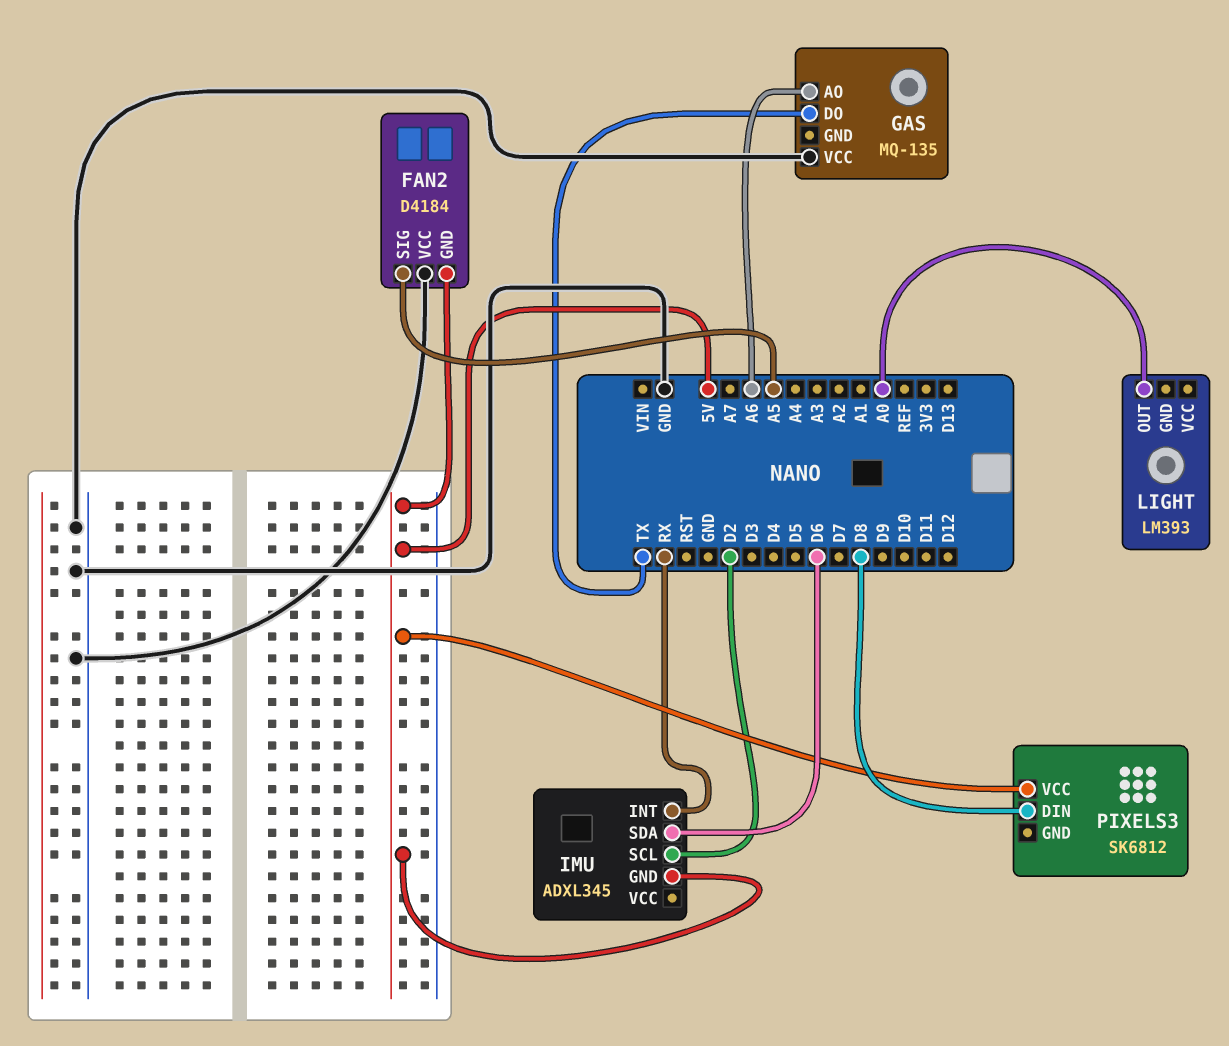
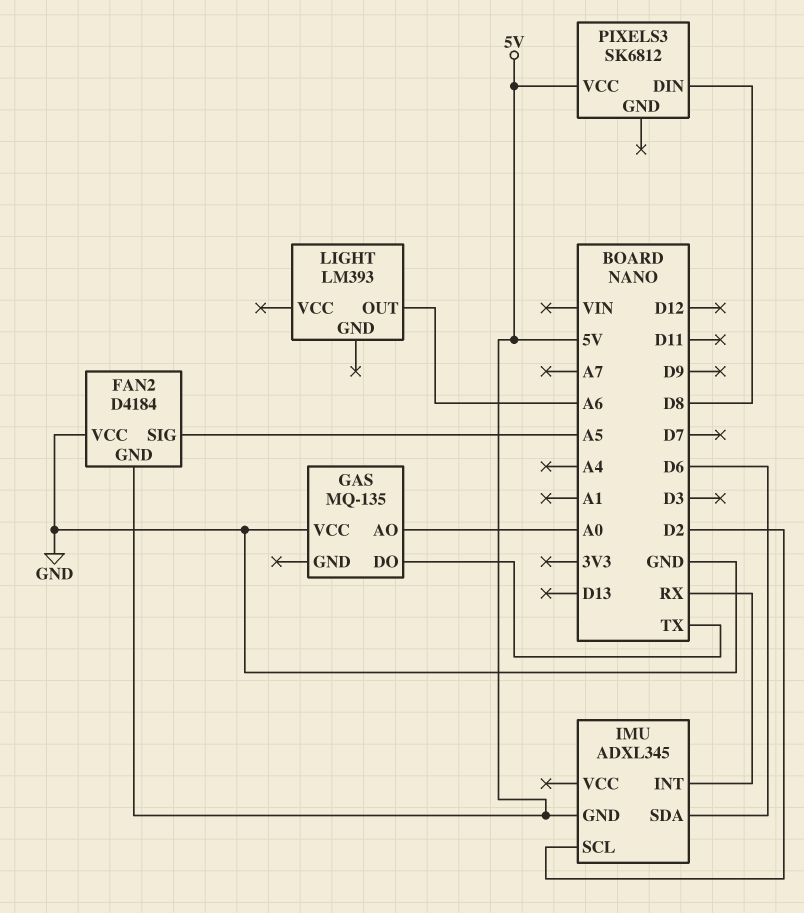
GAS pin AO: A6 -> A0
LIGHT pin OUT: A0 -> A6

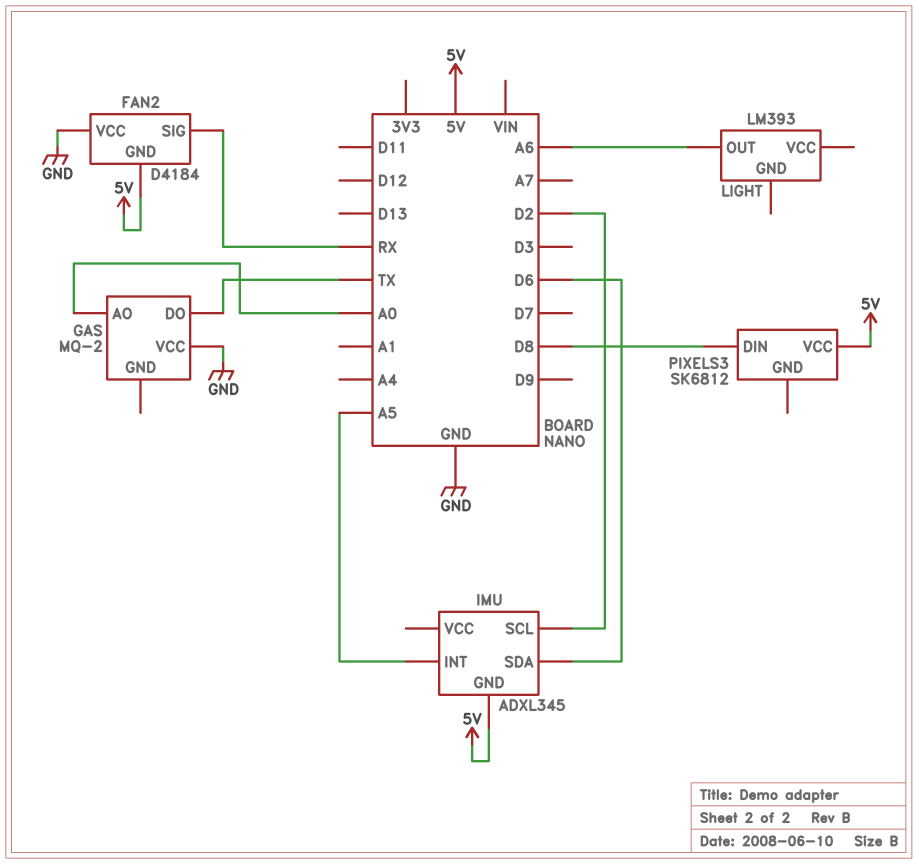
FAN2 pin SIG: A5 -> RX
GAS: MQ-135 -> MQ-2
IMU pin INT: RX -> A5

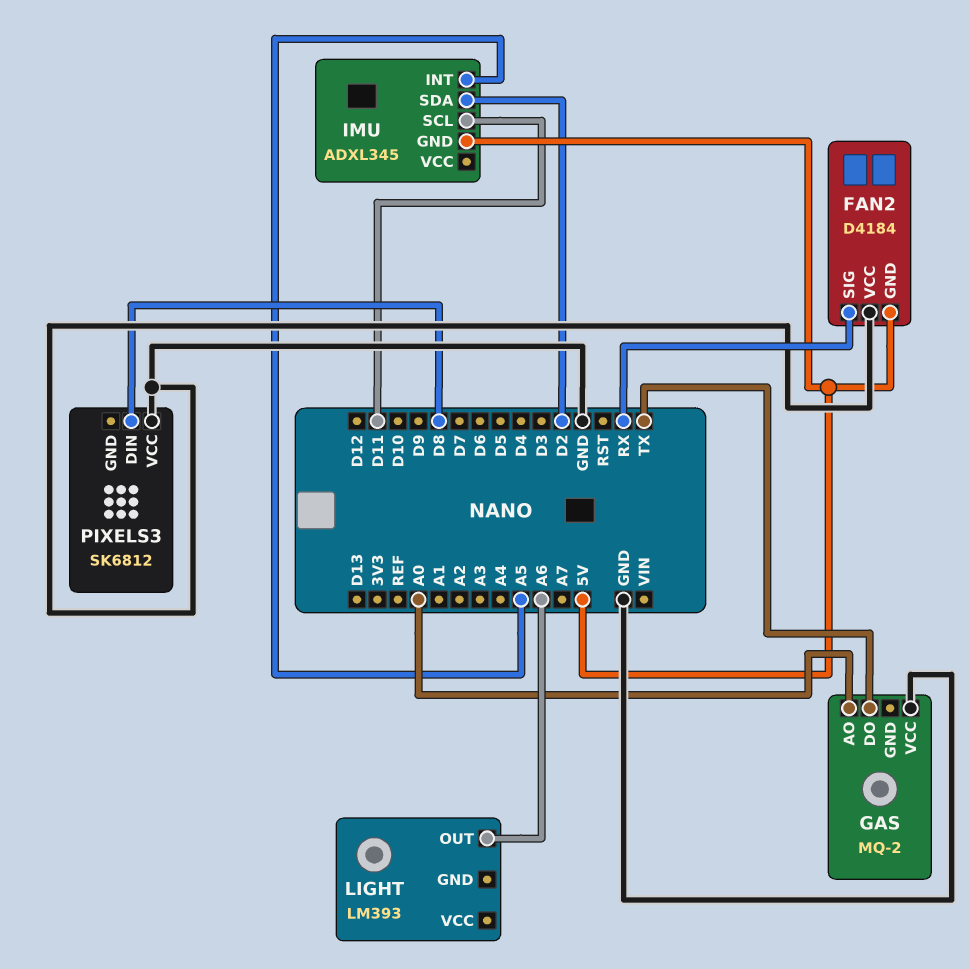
IMU pin SCL: D2 -> D11
IMU pin SDA: D6 -> D2
PIXELS3 pin VCC: 5V -> GND

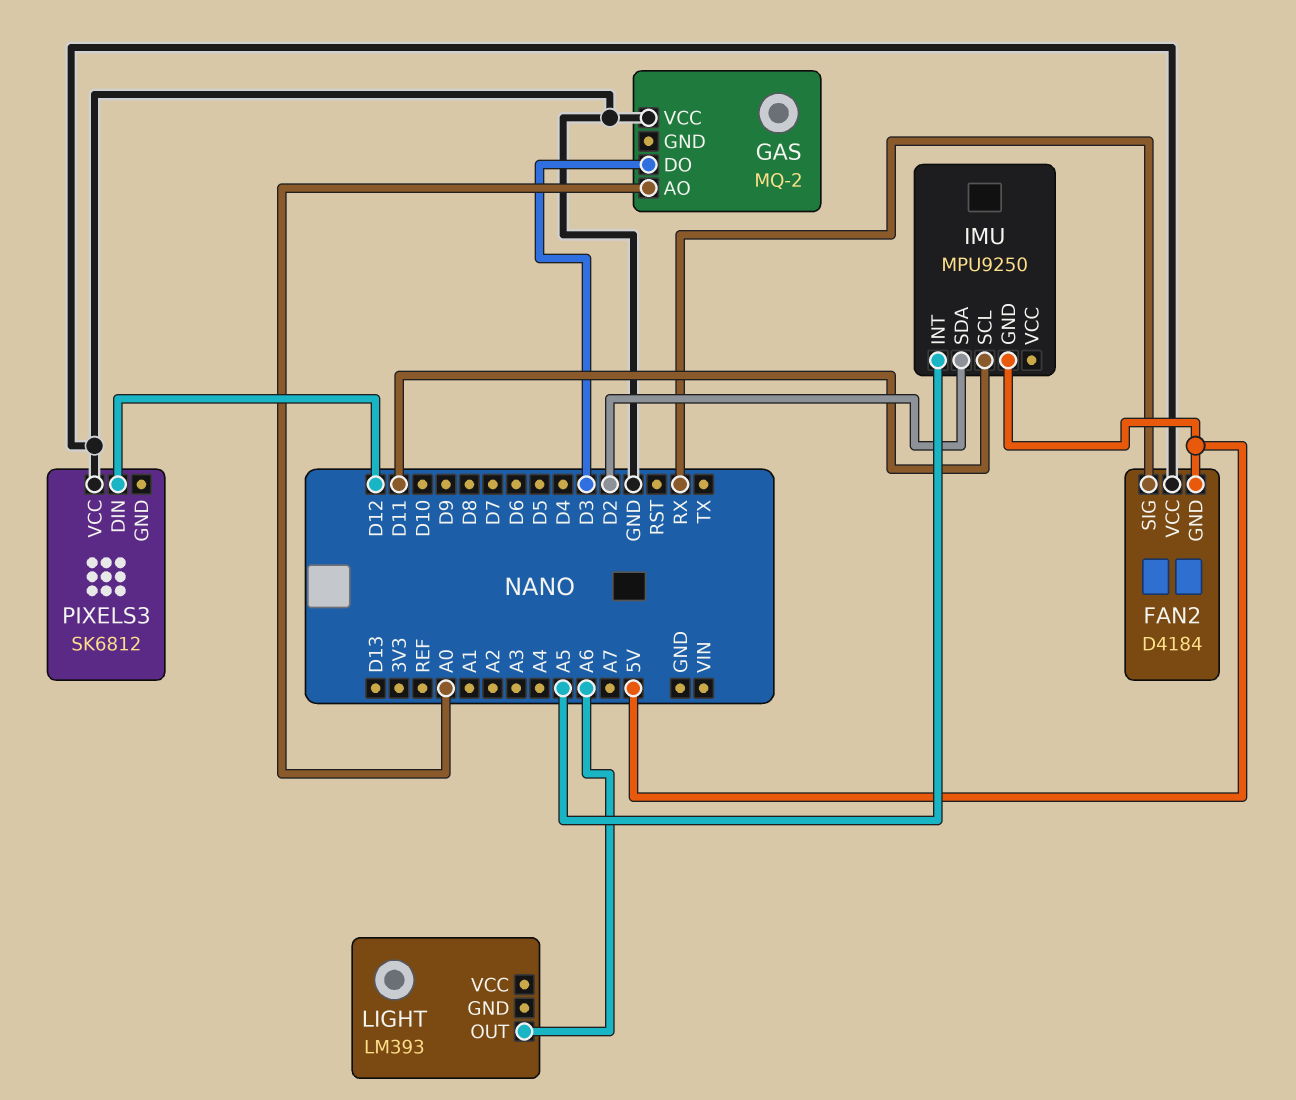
GAS pin DO: TX -> D3
IMU: ADXL345 -> MPU9250
PIXELS3 pin DIN: D8 -> D12

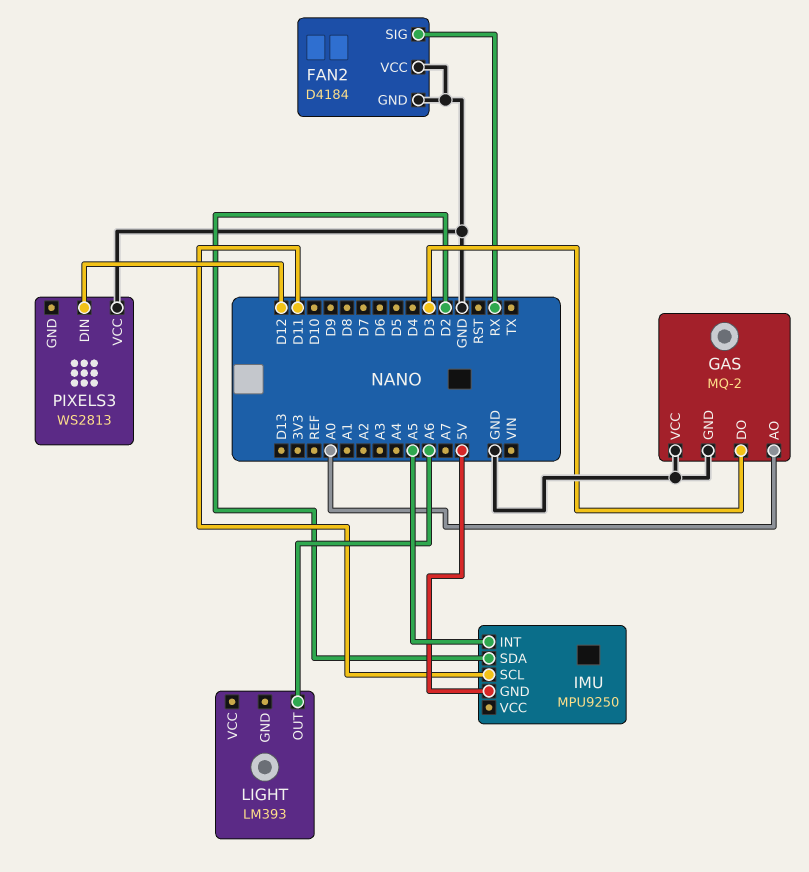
FAN2 pin GND: 5V -> GND
GAS pin GND: none -> GND
PIXELS3: SK6812 -> WS2813

